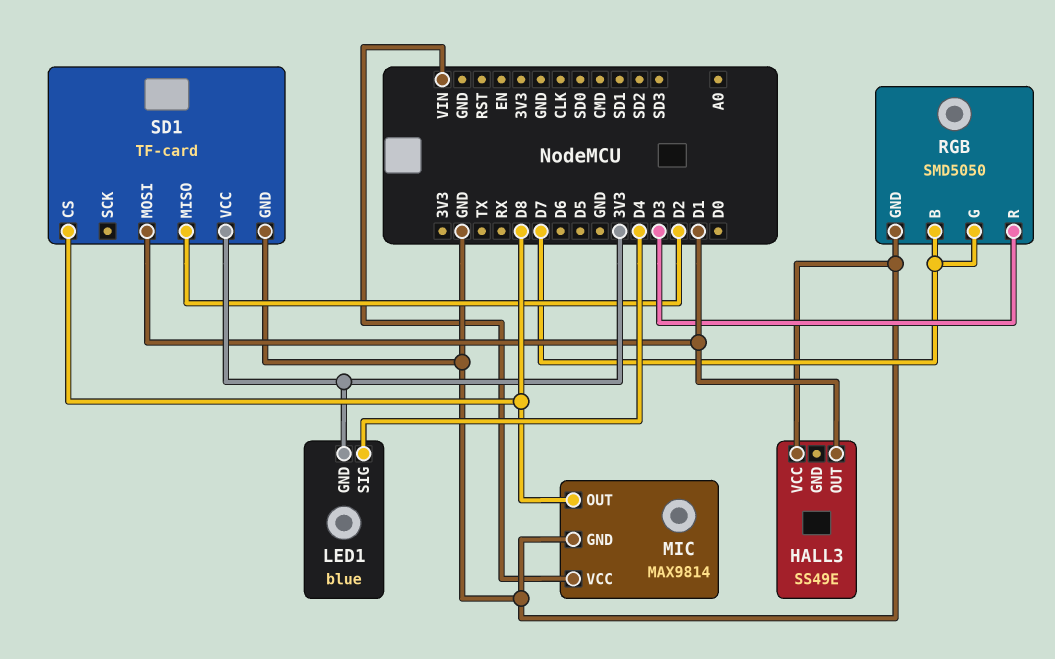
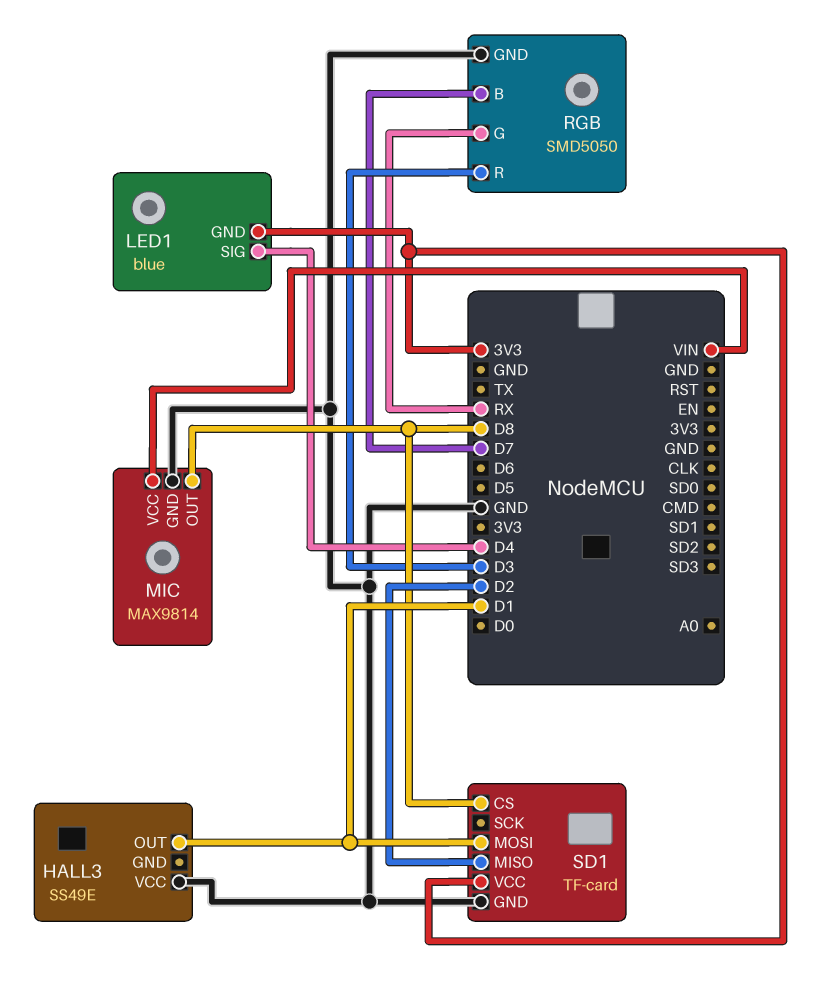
RGB pin G: D7 -> RX

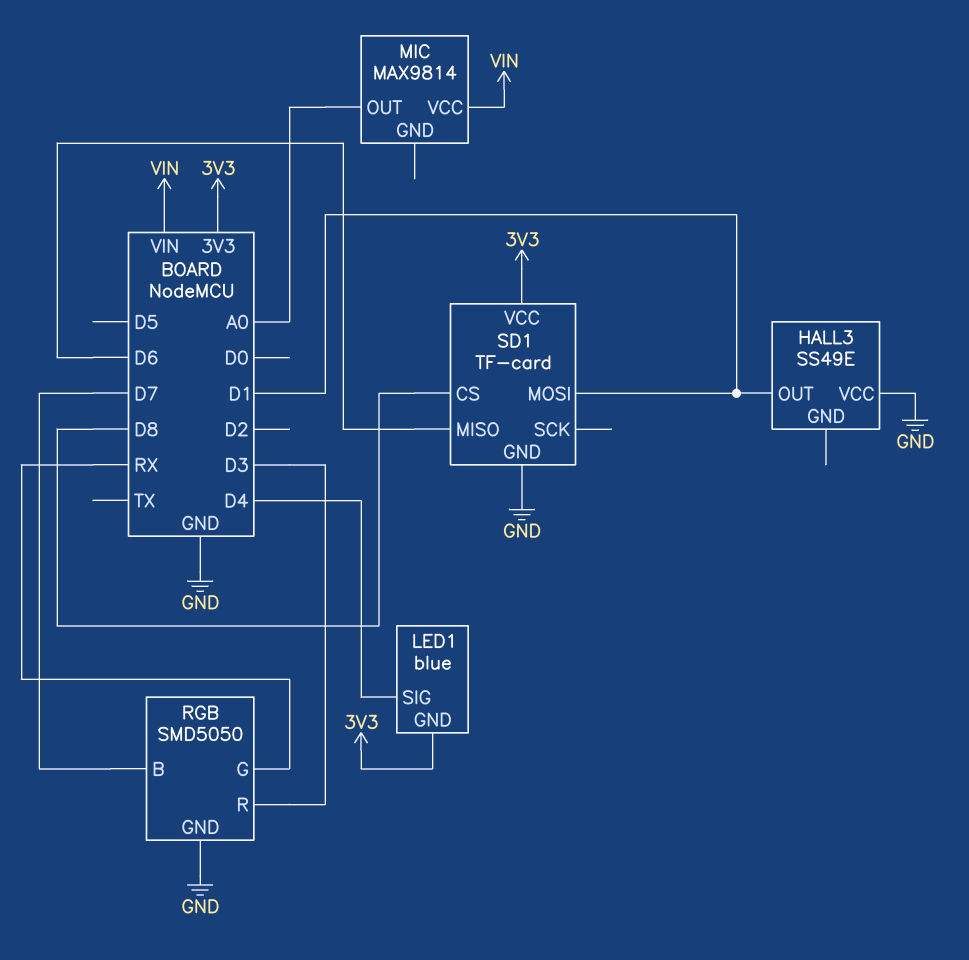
MIC pin GND: GND -> none
MIC pin OUT: D8 -> A0
SD1 pin MISO: D2 -> D6

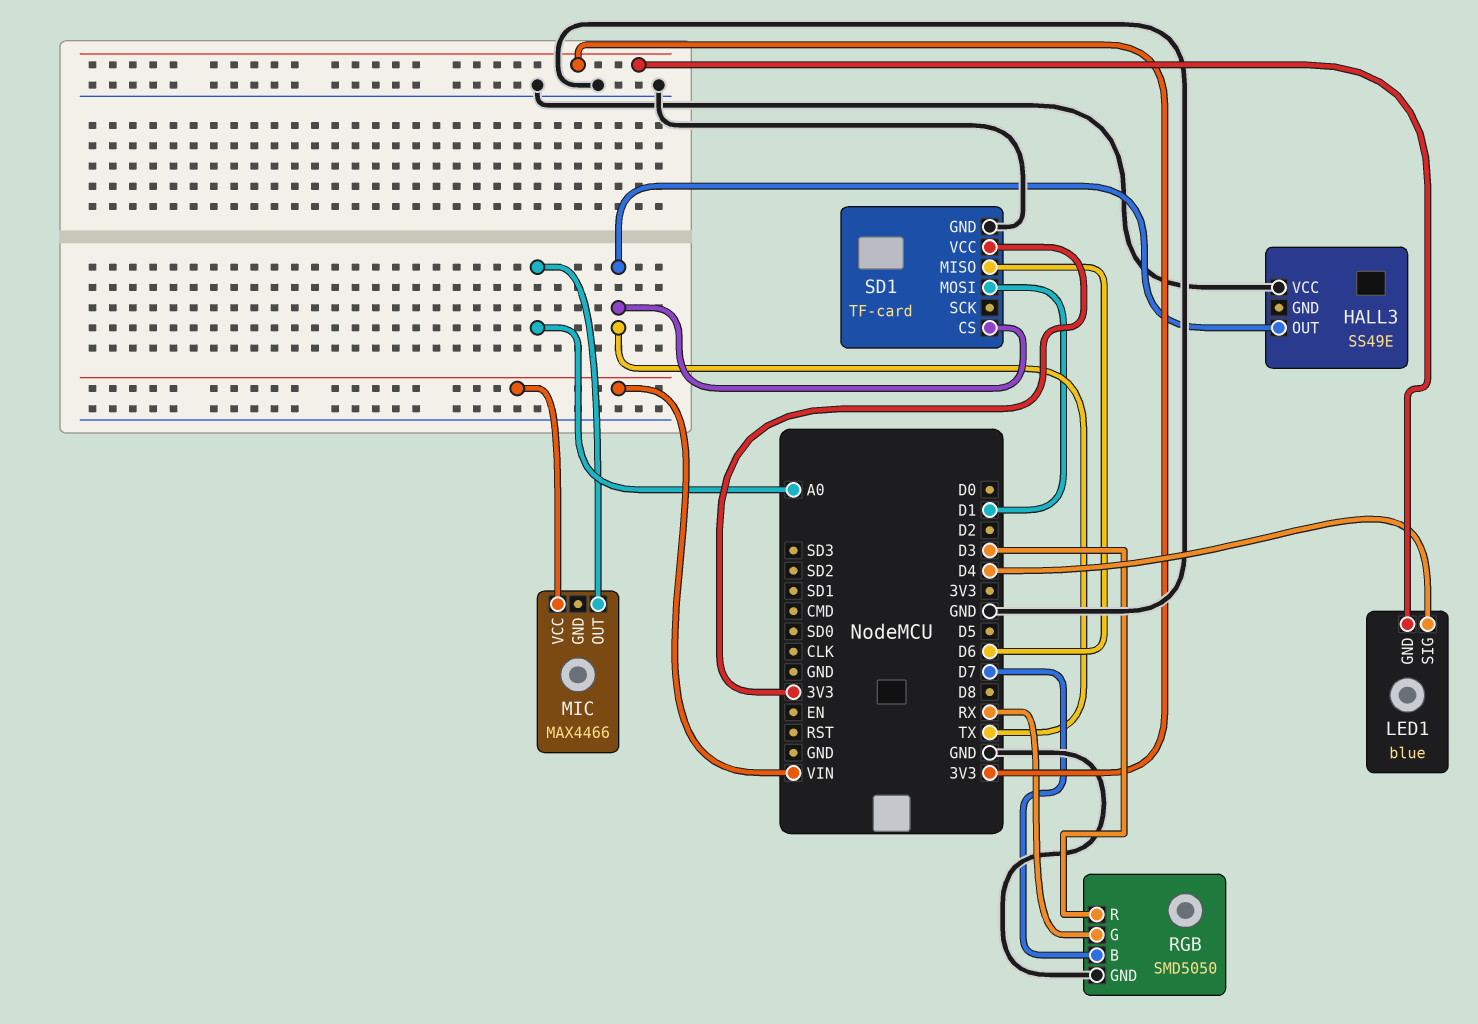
HALL3 pin OUT: D1 -> TX
MIC: MAX9814 -> MAX4466
SD1 pin CS: D8 -> TX

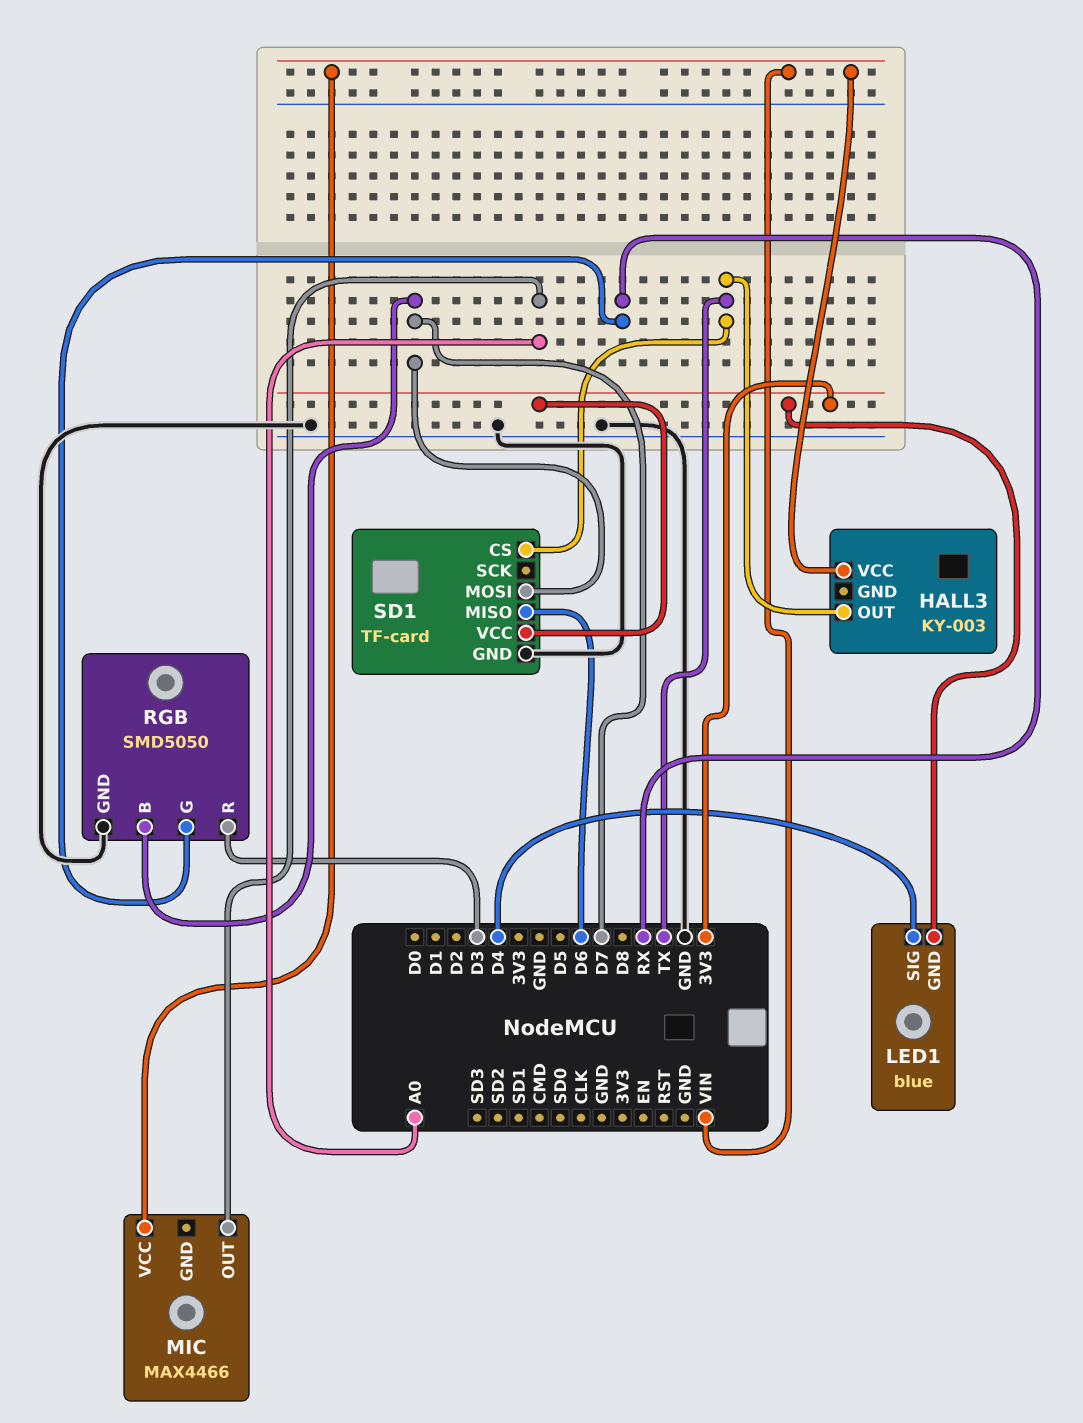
HALL3: SS49E -> KY-003
HALL3 pin VCC: GND -> VIN
SD1 pin MOSI: D1 -> D7

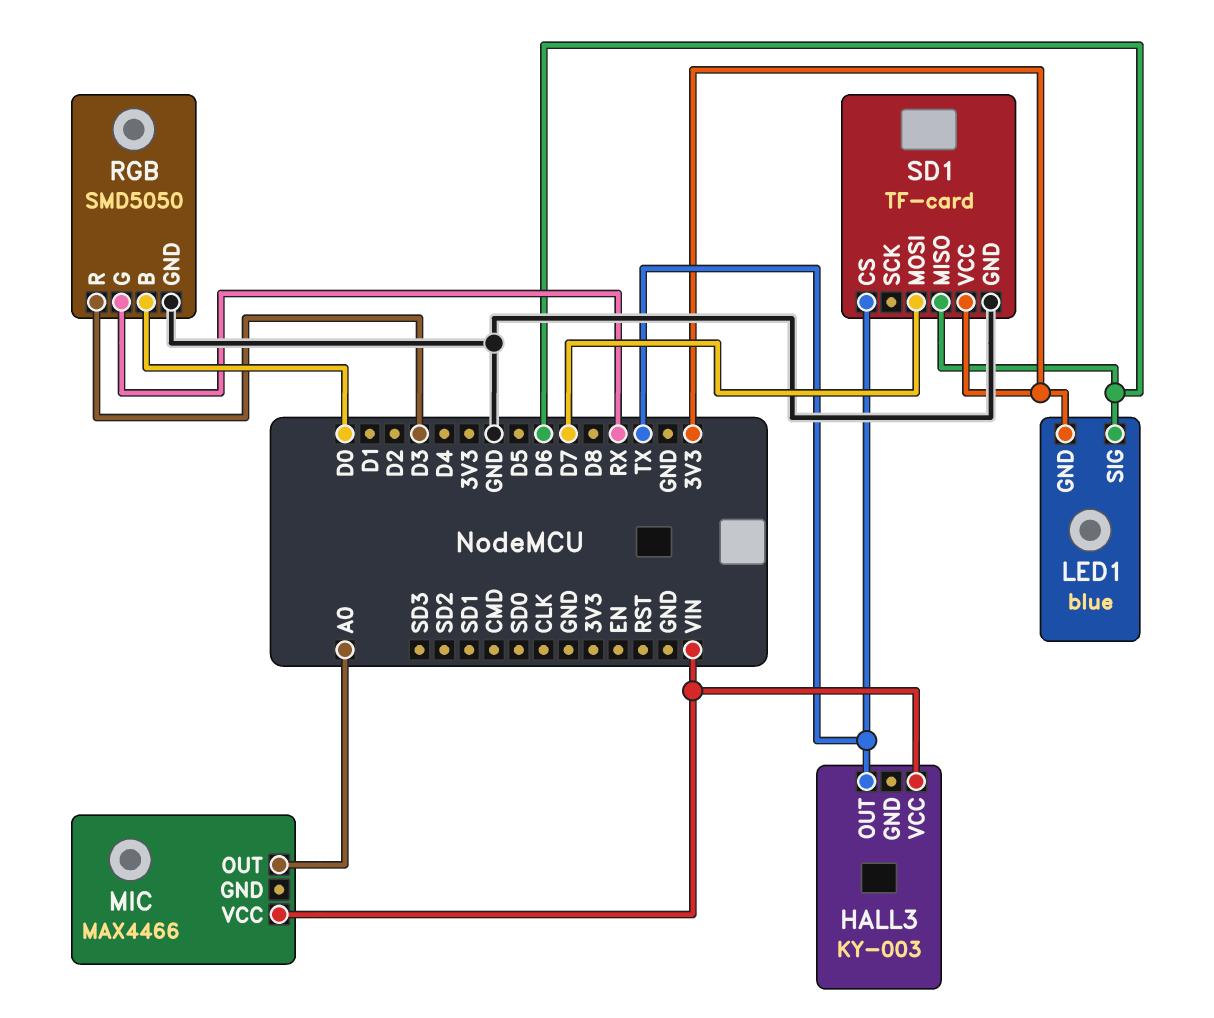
LED1 pin SIG: D4 -> D6
RGB pin B: D7 -> D0

